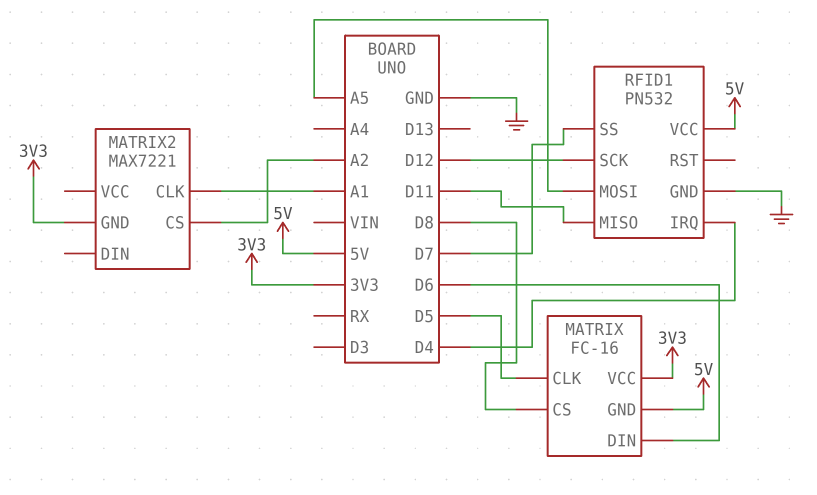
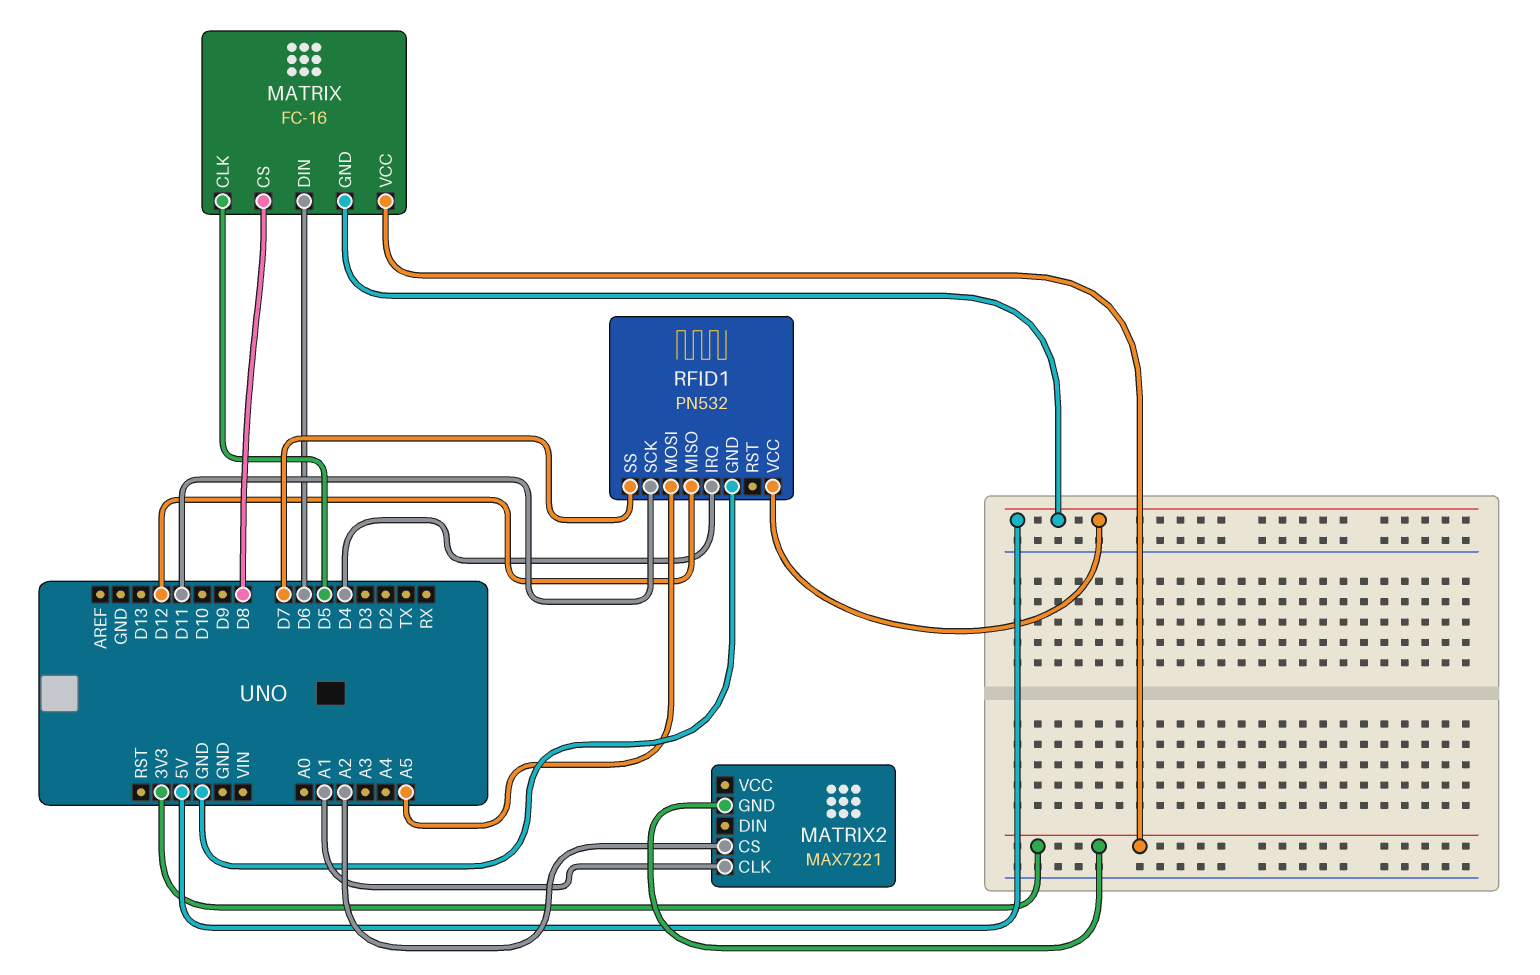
RFID1 pin MISO: D11 -> D12
RFID1 pin SCK: D12 -> D11

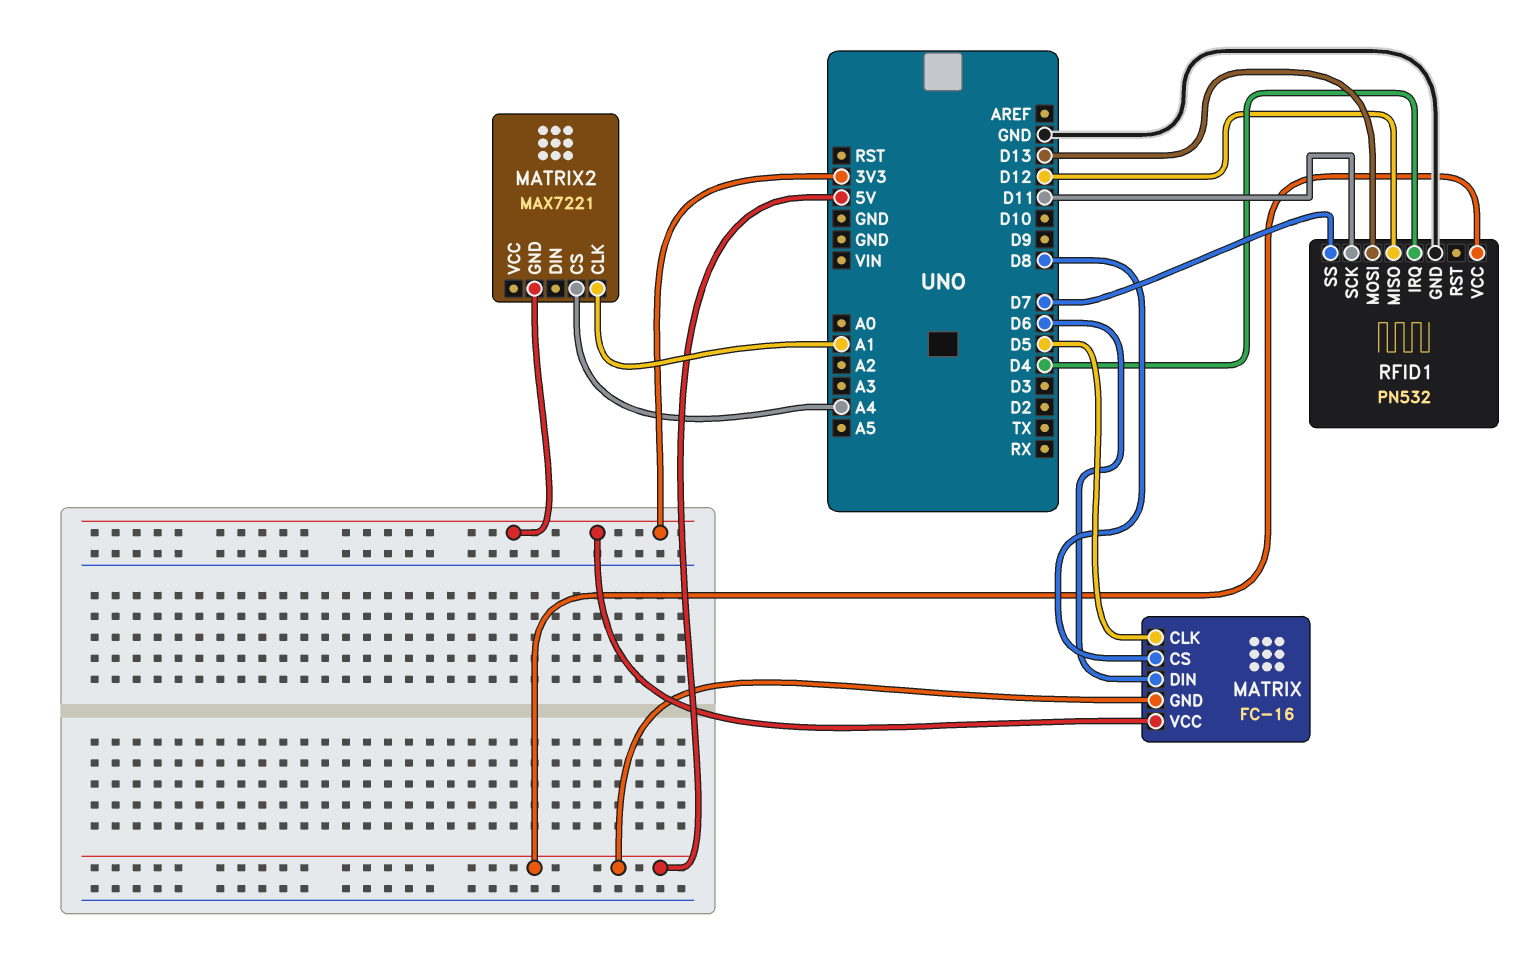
MATRIX2 pin CS: A2 -> A4
RFID1 pin MOSI: A5 -> D13

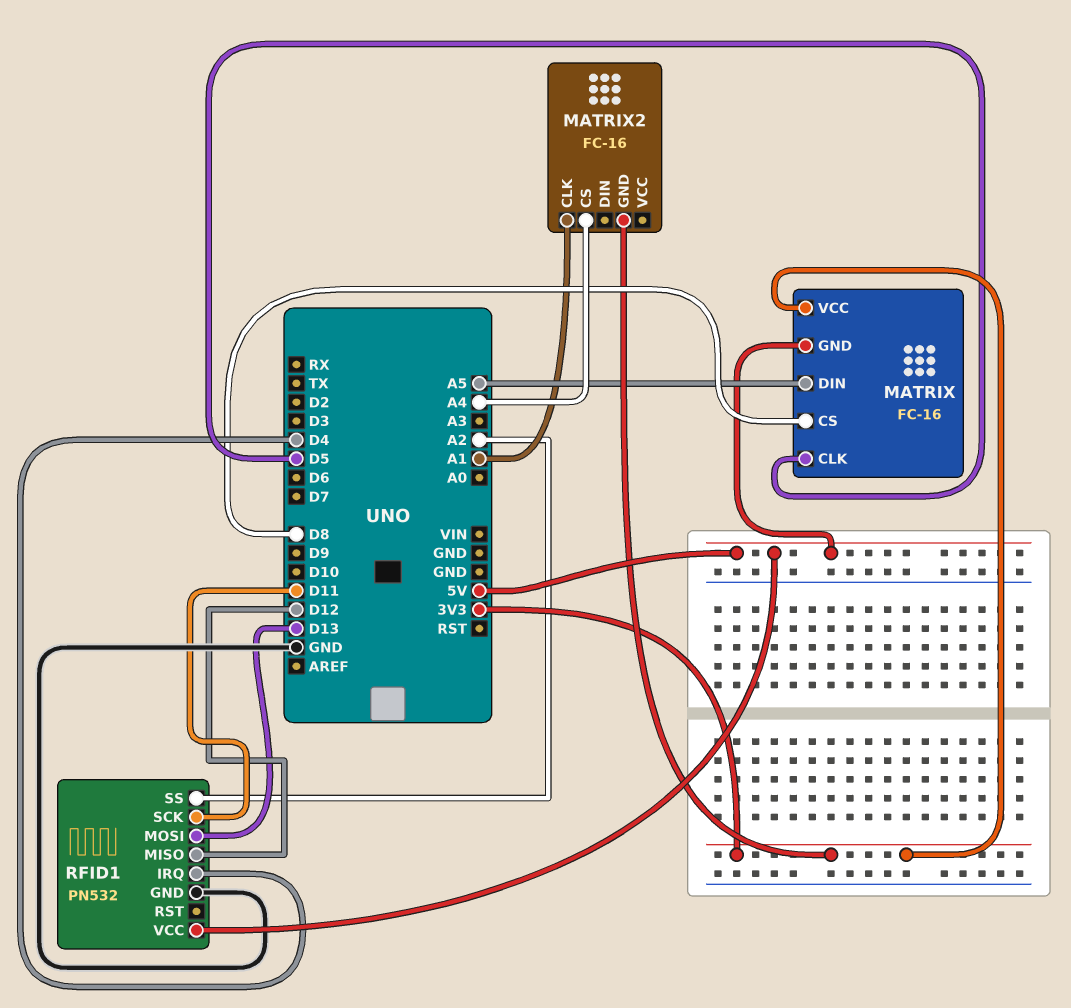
MATRIX pin DIN: D6 -> A5
MATRIX2: MAX7221 -> FC-16
RFID1 pin SS: D7 -> A2

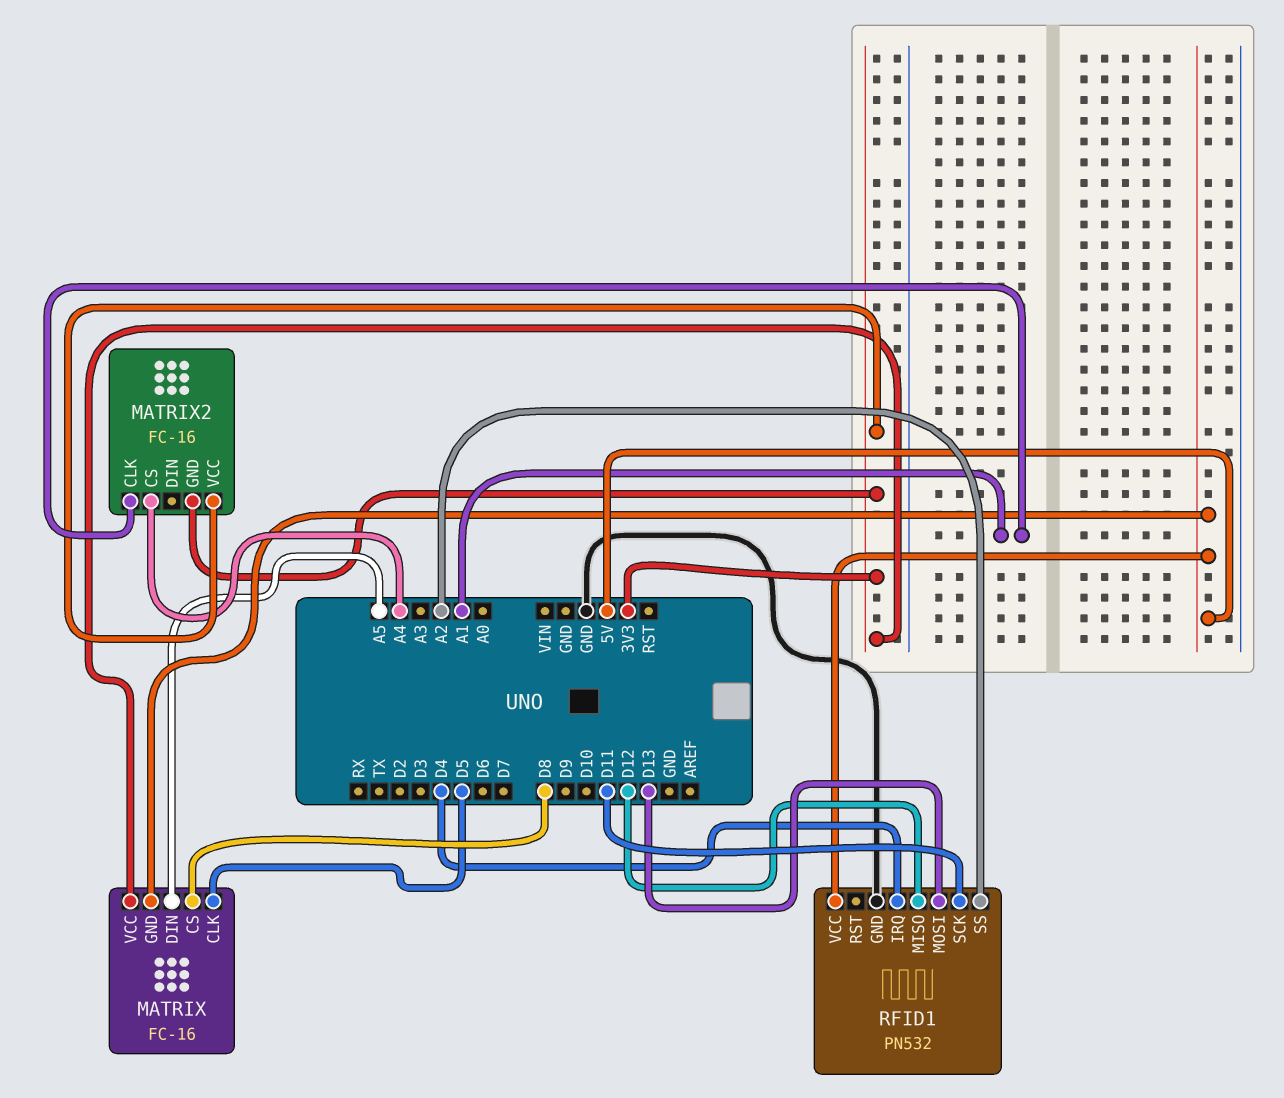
MATRIX2 pin VCC: none -> 3V3

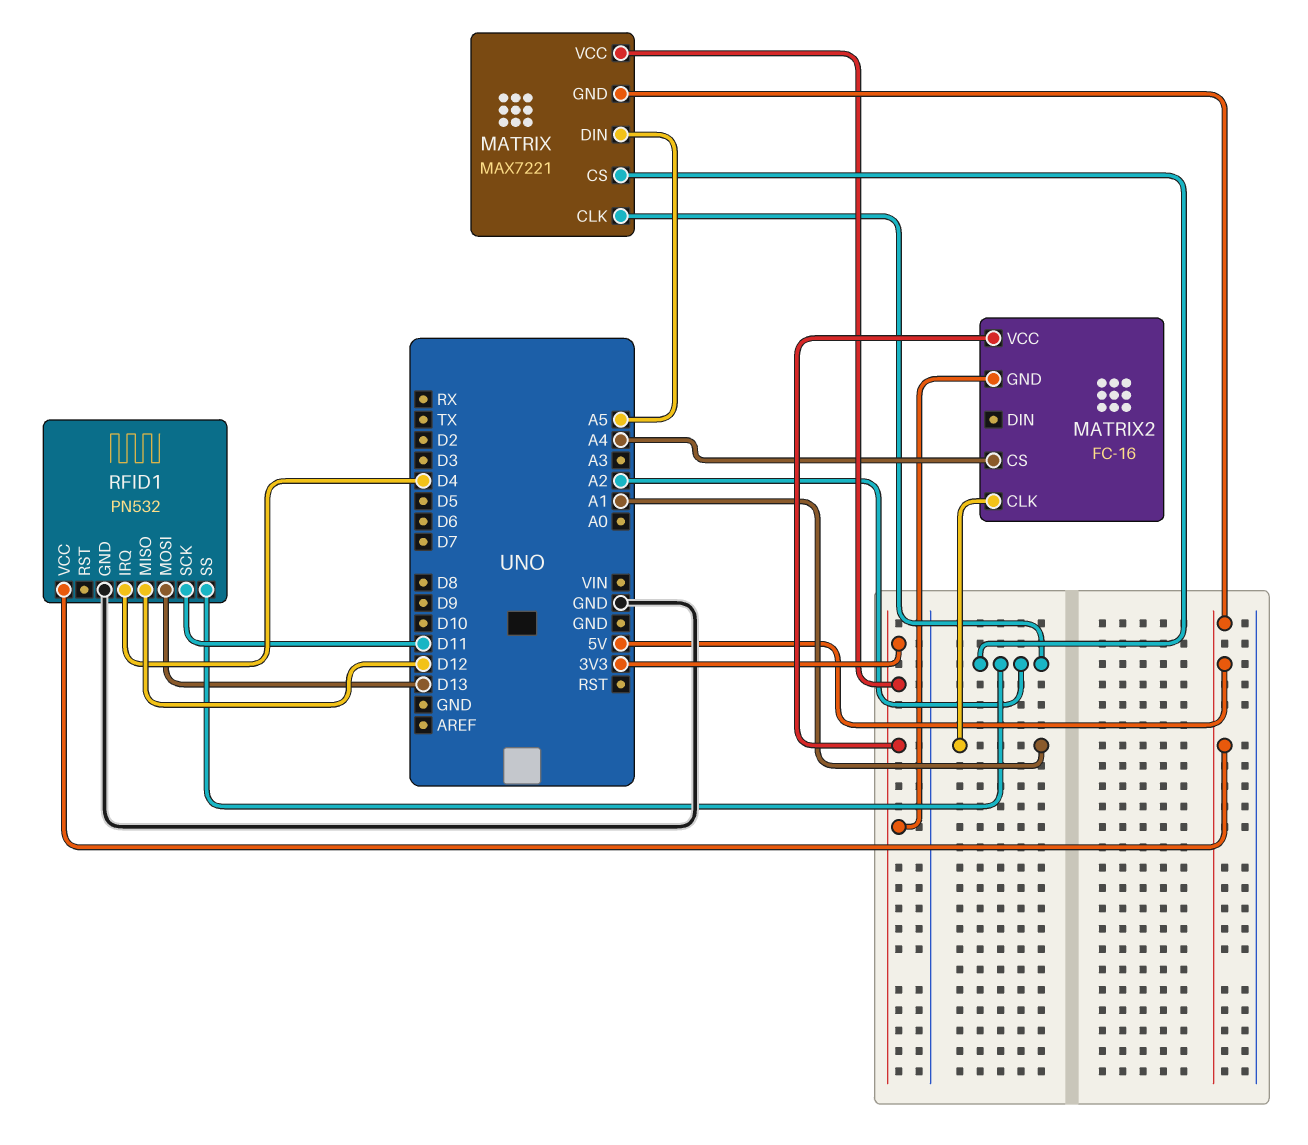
MATRIX: FC-16 -> MAX7221
MATRIX pin CLK: D5 -> A2
MATRIX pin CS: D8 -> A2

